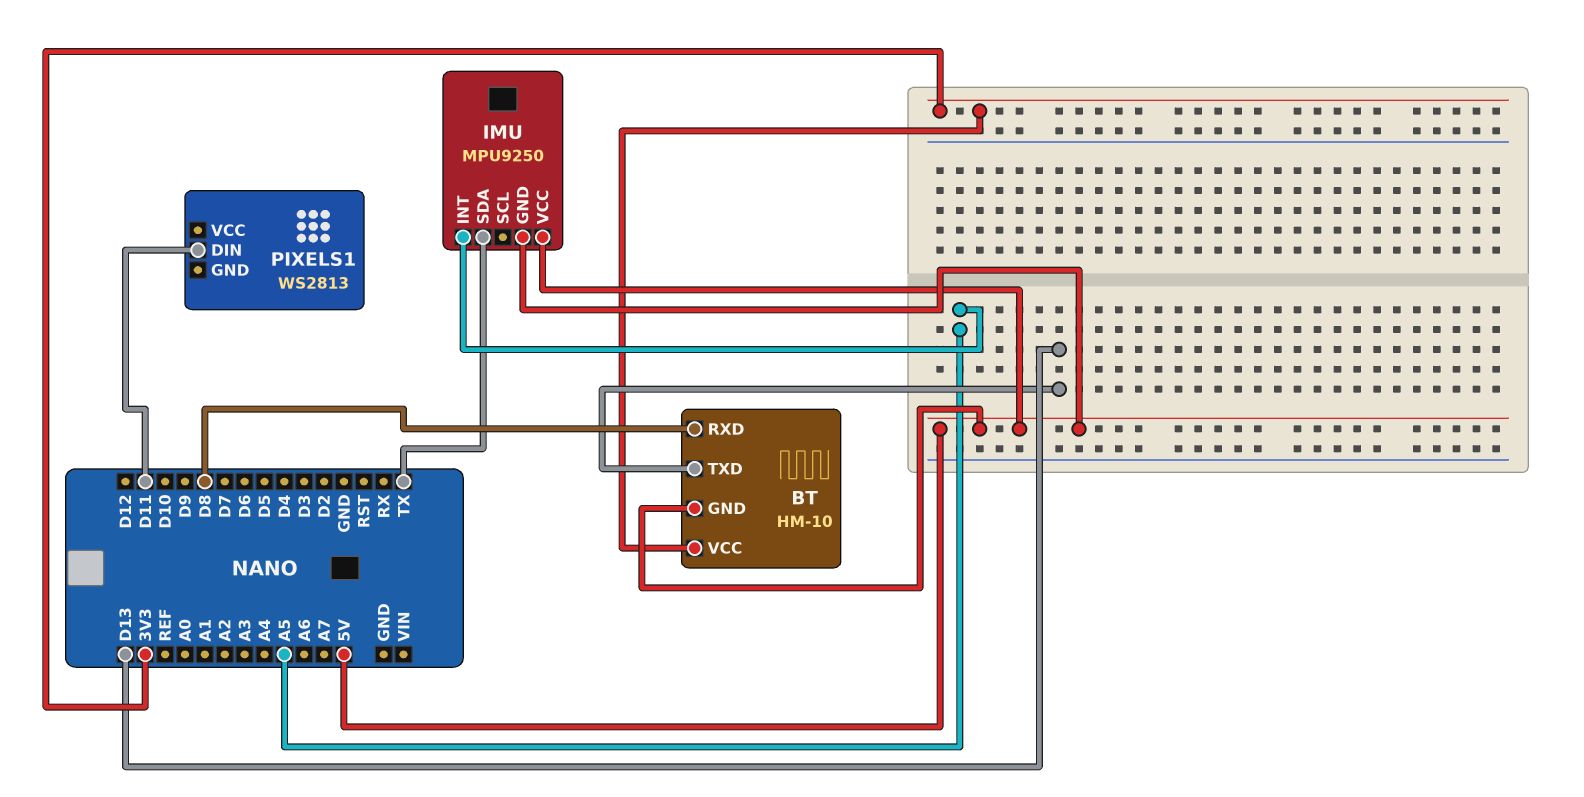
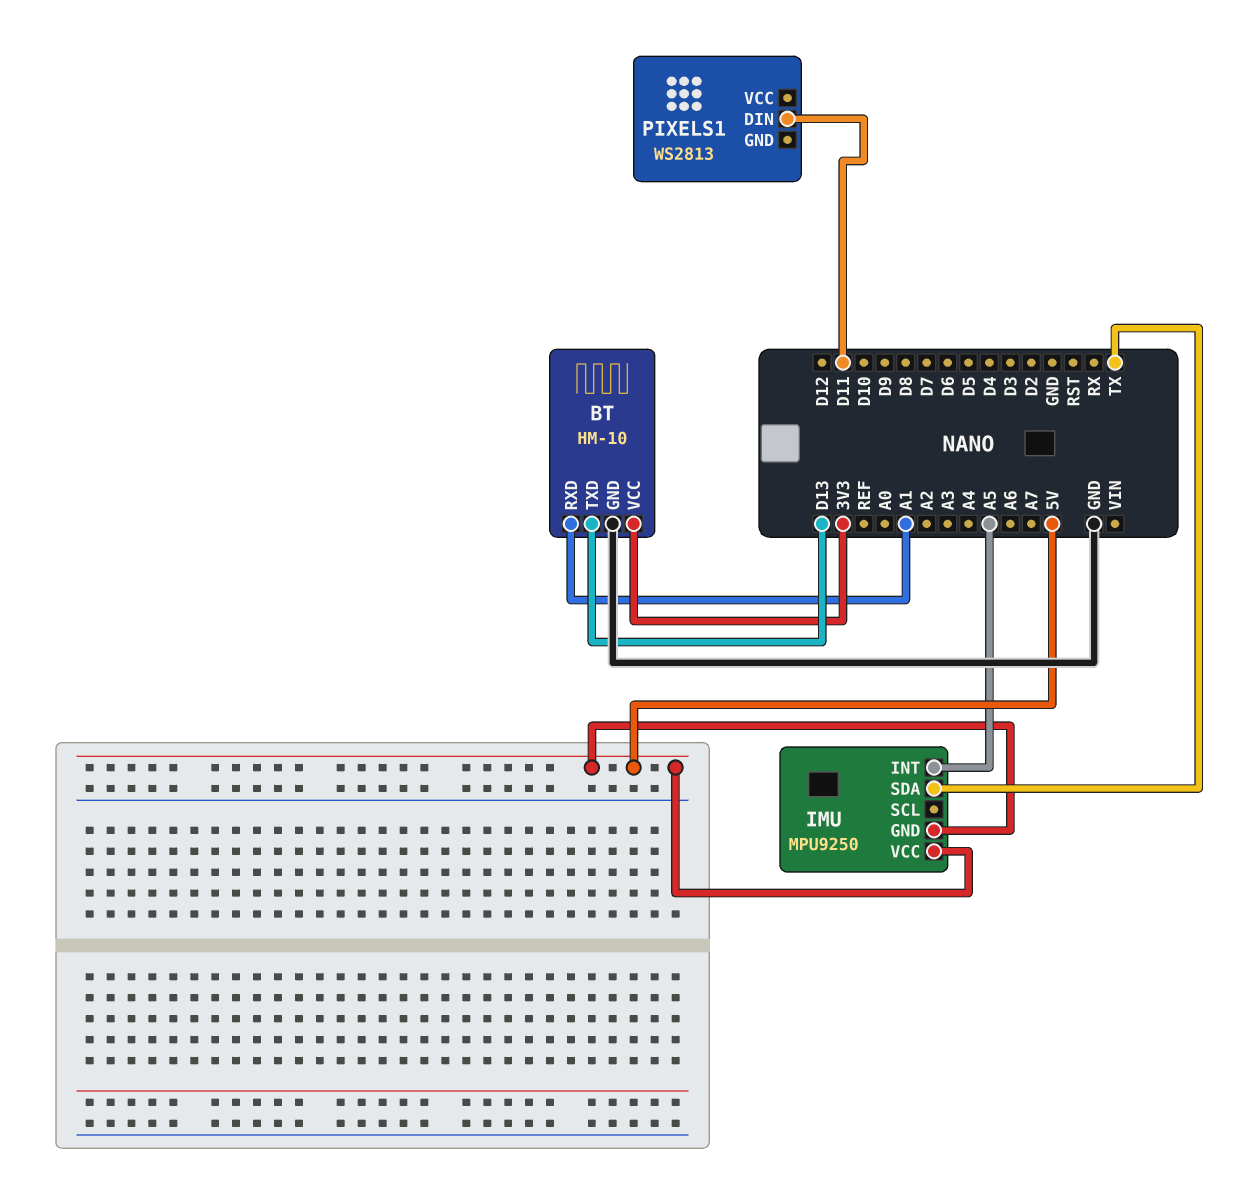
BT pin GND: 5V -> GND
BT pin RXD: D8 -> A1

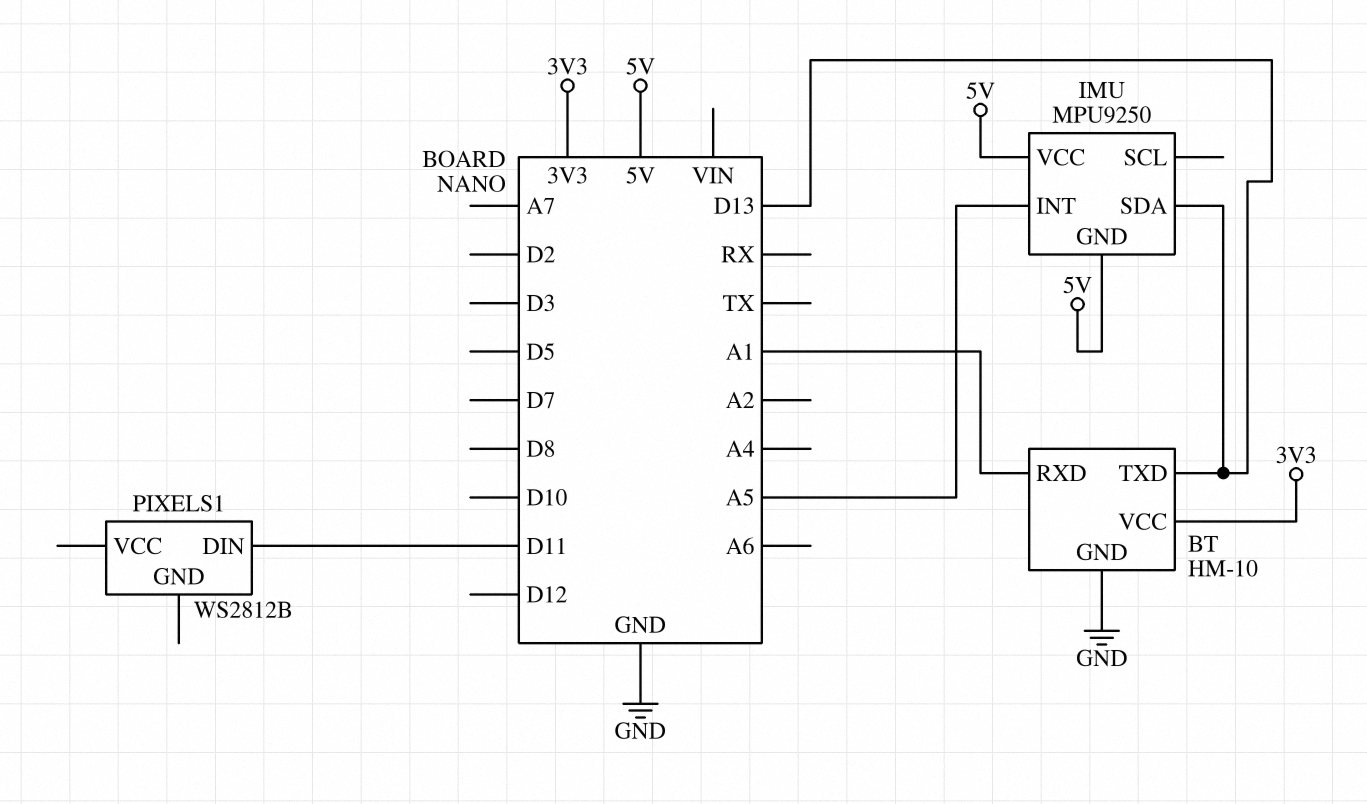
IMU pin SDA: TX -> D13
PIXELS1: WS2813 -> WS2812B

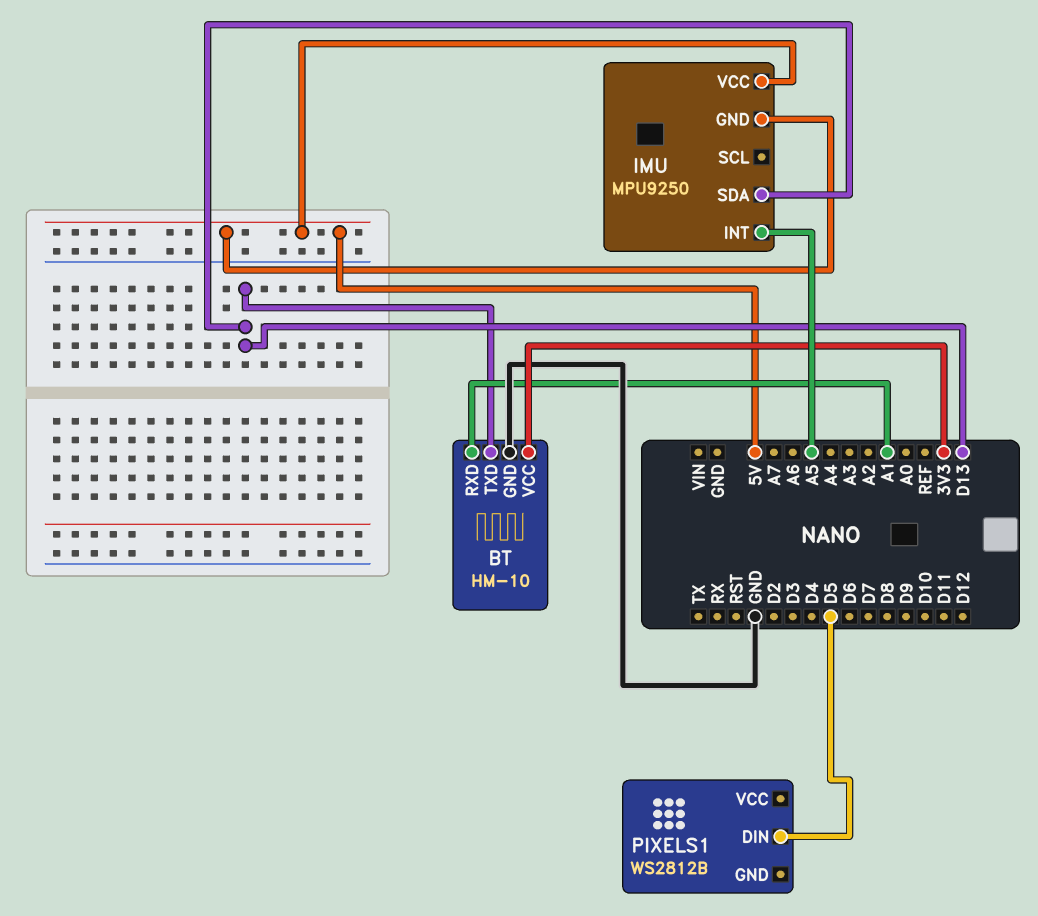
PIXELS1 pin DIN: D11 -> D5

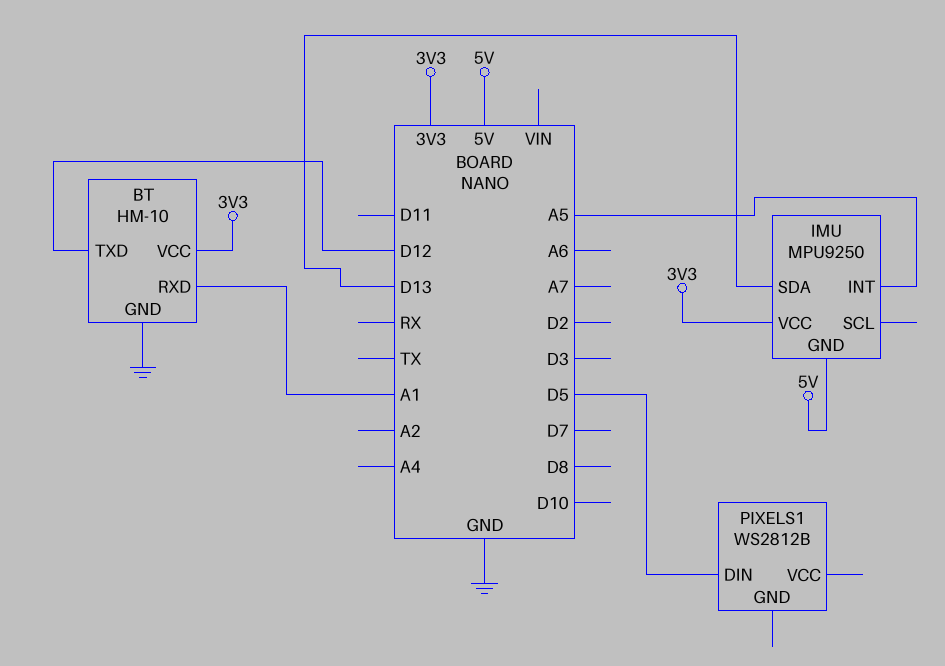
BT pin TXD: D13 -> D12
IMU pin VCC: 5V -> 3V3

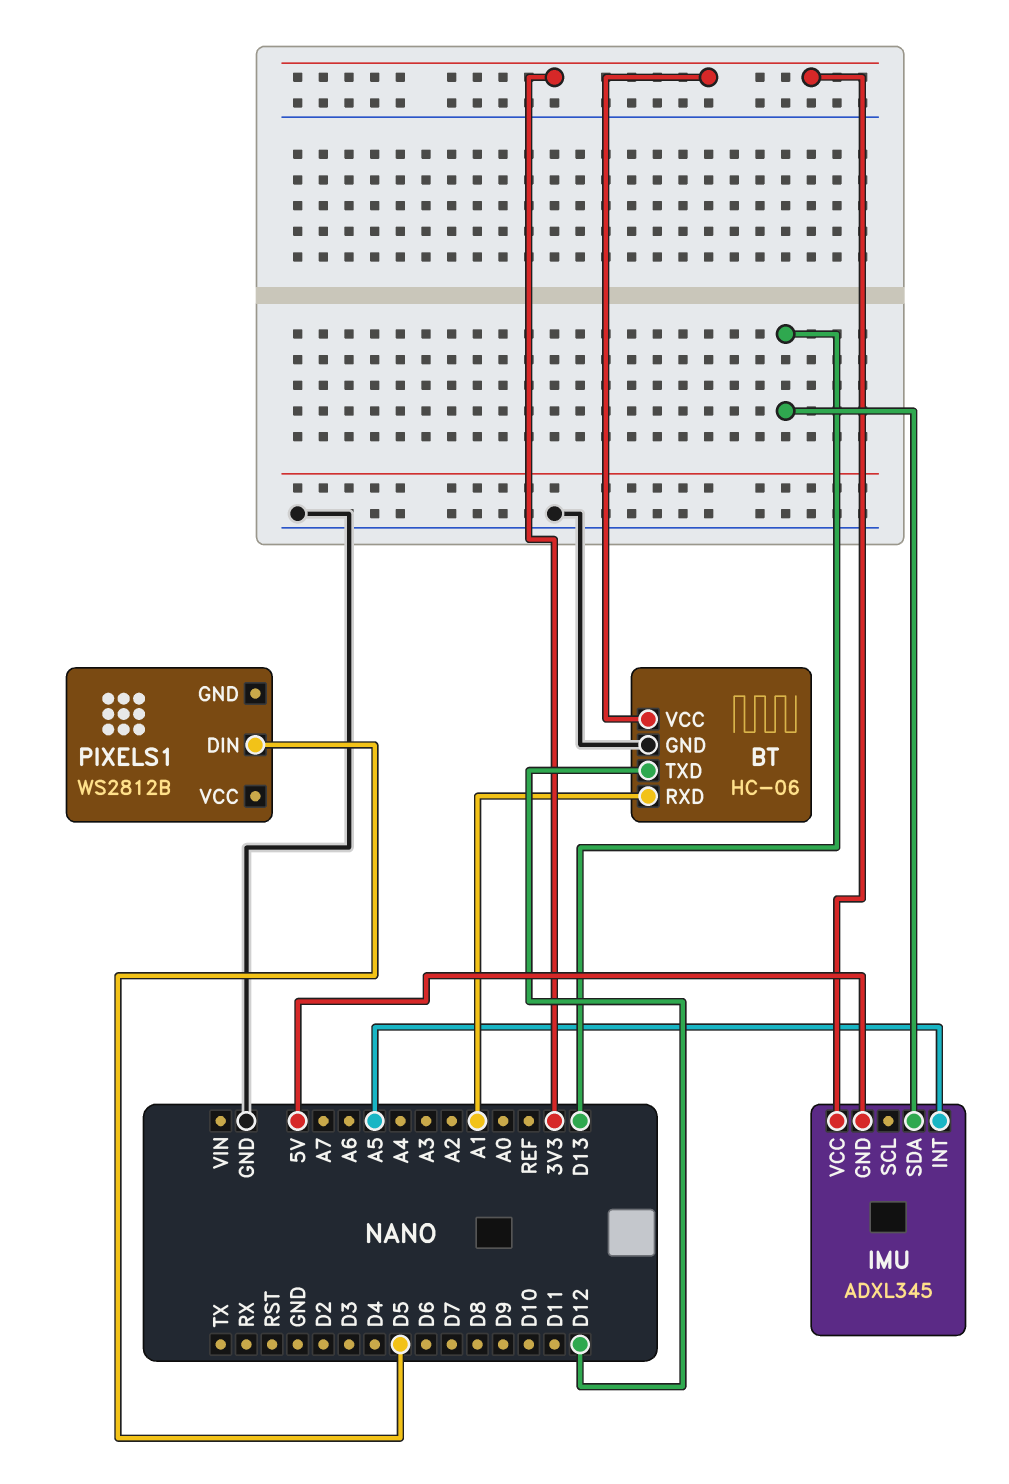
BT: HM-10 -> HC-06
IMU: MPU9250 -> ADXL345

